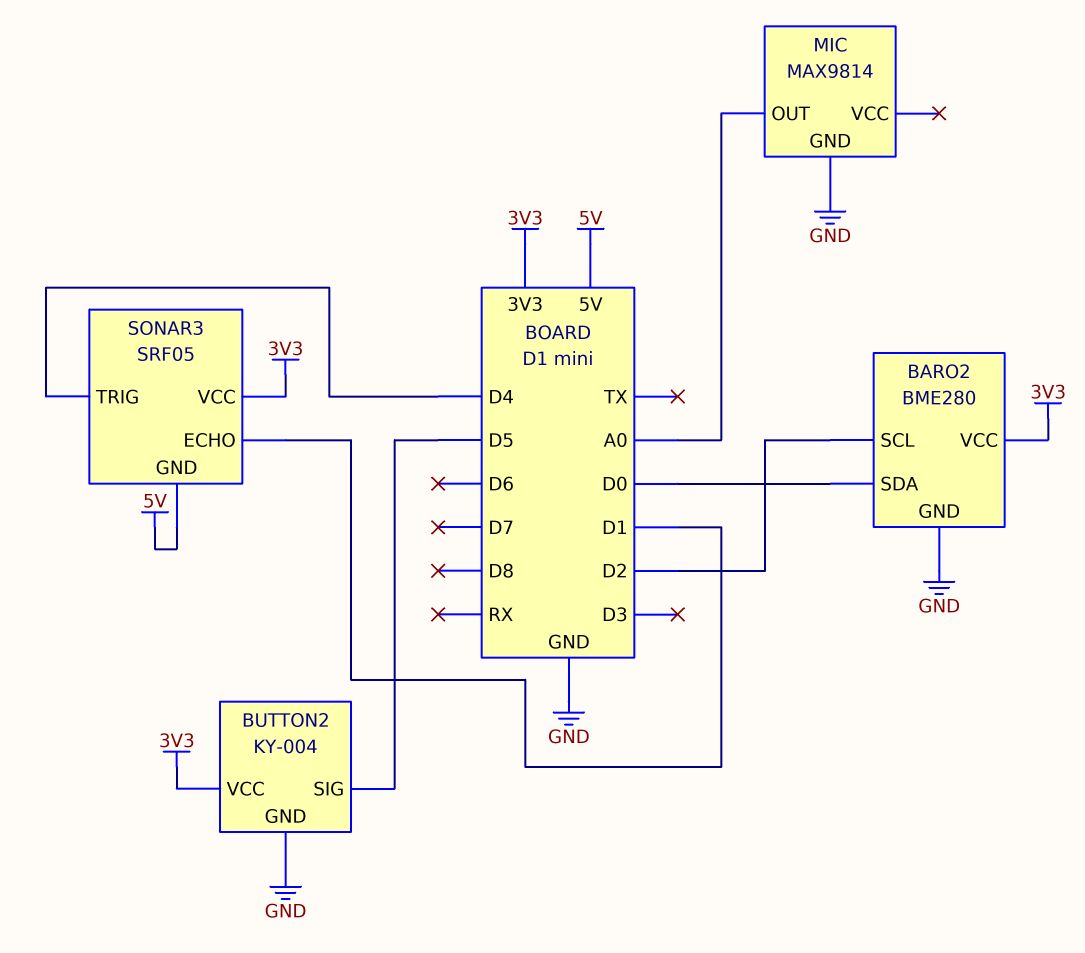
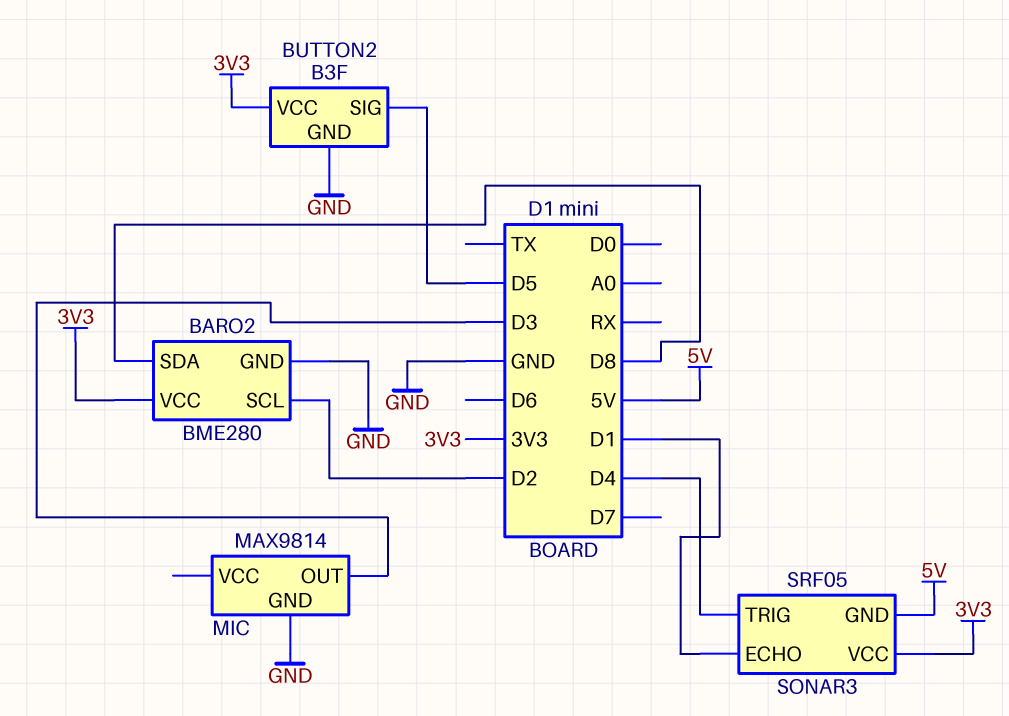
BARO2 pin SDA: D0 -> D8
BUTTON2: KY-004 -> B3F
MIC pin OUT: A0 -> D3

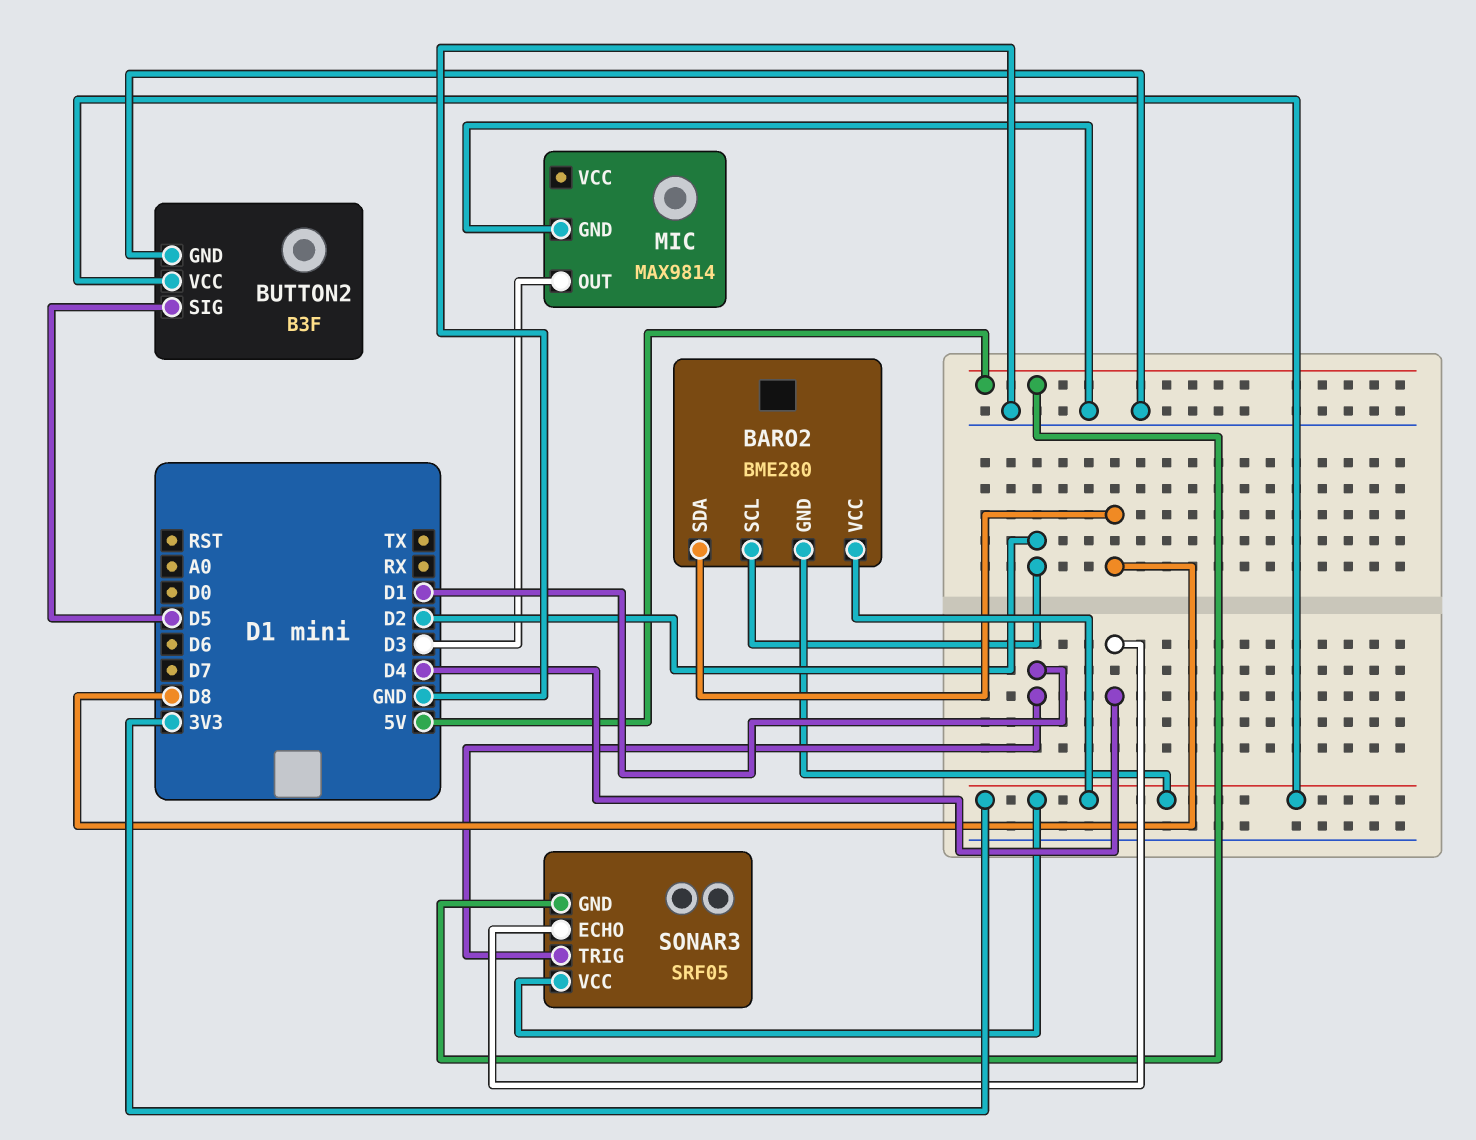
BARO2 pin GND: GND -> 3V3
SONAR3 pin ECHO: D1 -> D4
SONAR3 pin TRIG: D4 -> D1

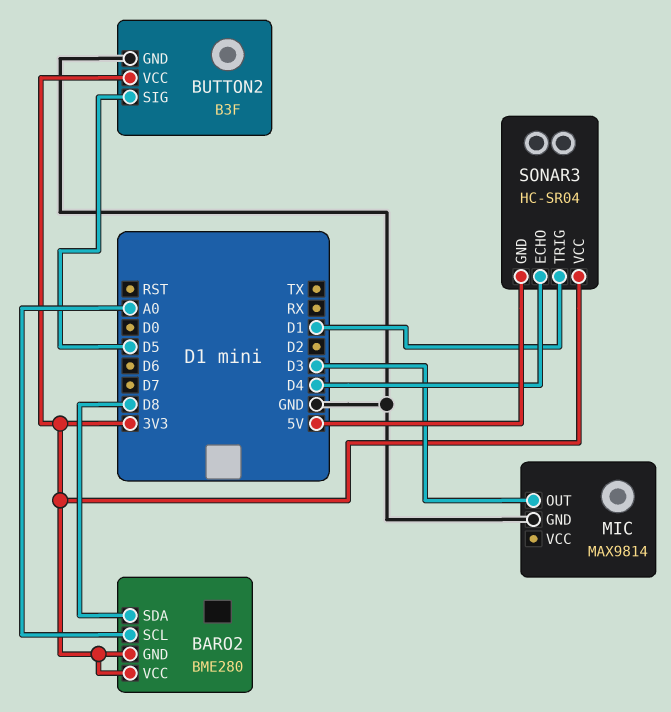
BARO2 pin SCL: D2 -> A0
SONAR3: SRF05 -> HC-SR04

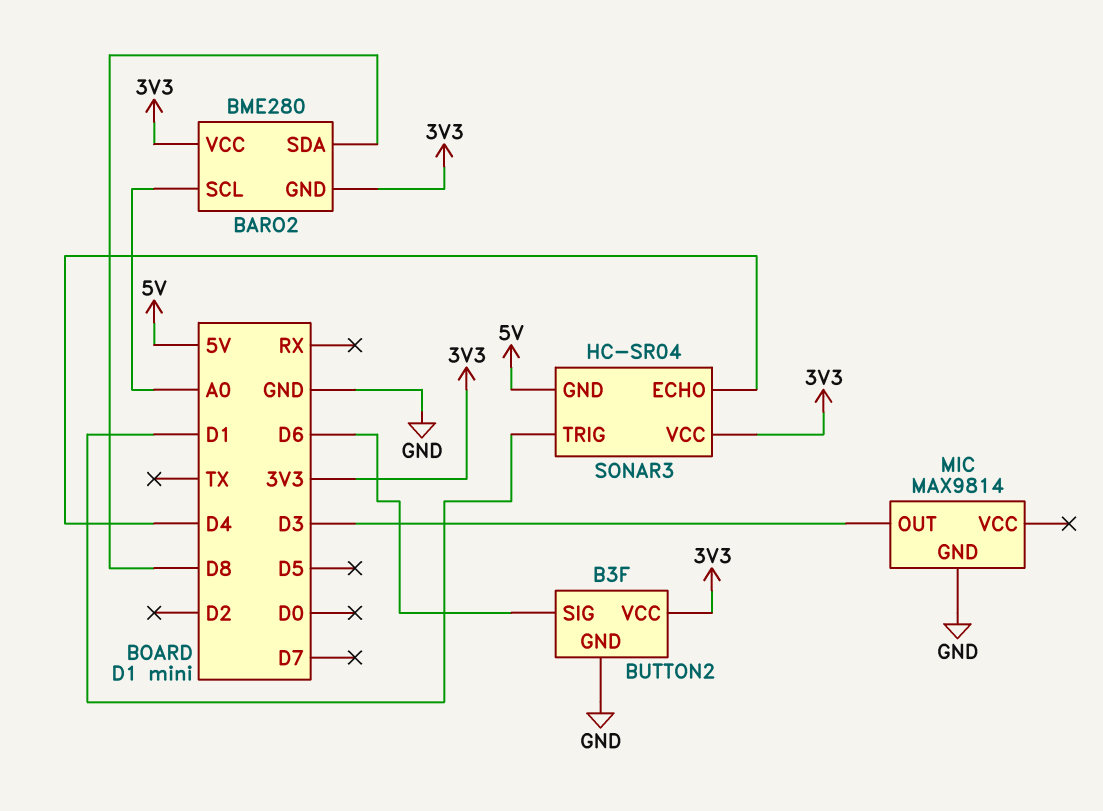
BUTTON2 pin SIG: D5 -> D6

